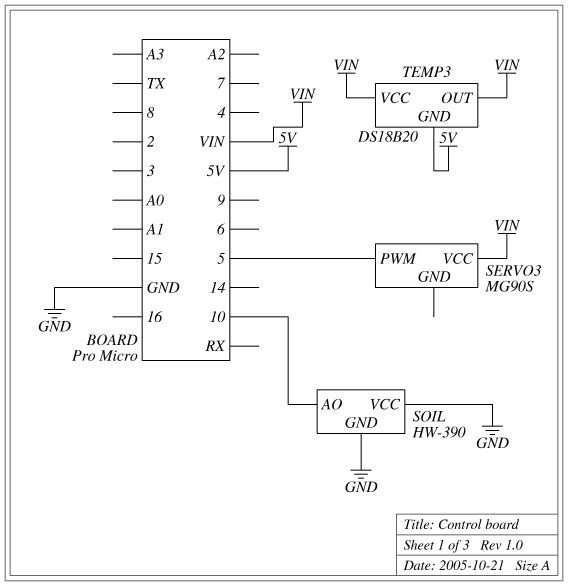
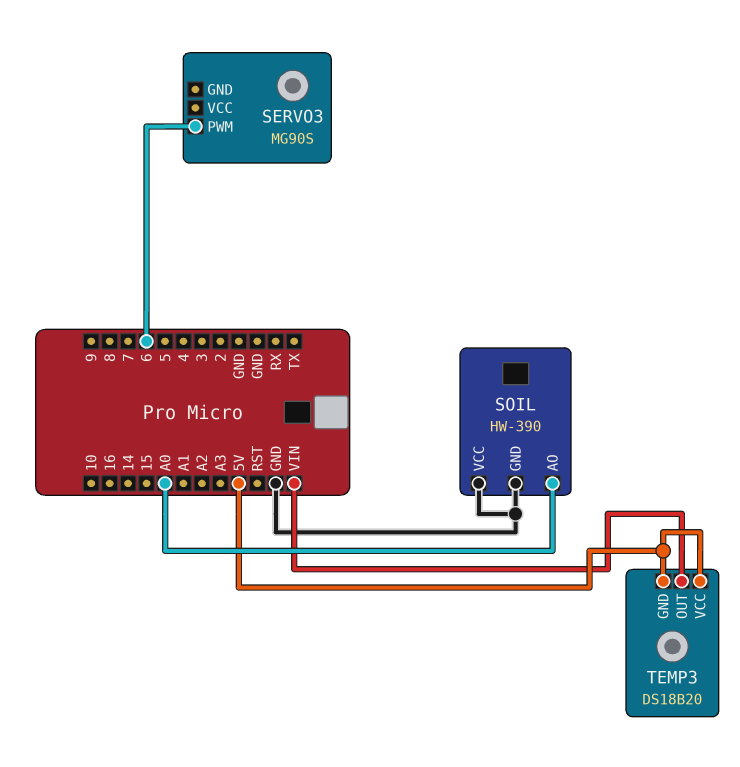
SERVO3 pin PWM: 5 -> 6
SERVO3 pin VCC: VIN -> none
SOIL pin AO: 10 -> A0
TEMP3 pin VCC: VIN -> 5V

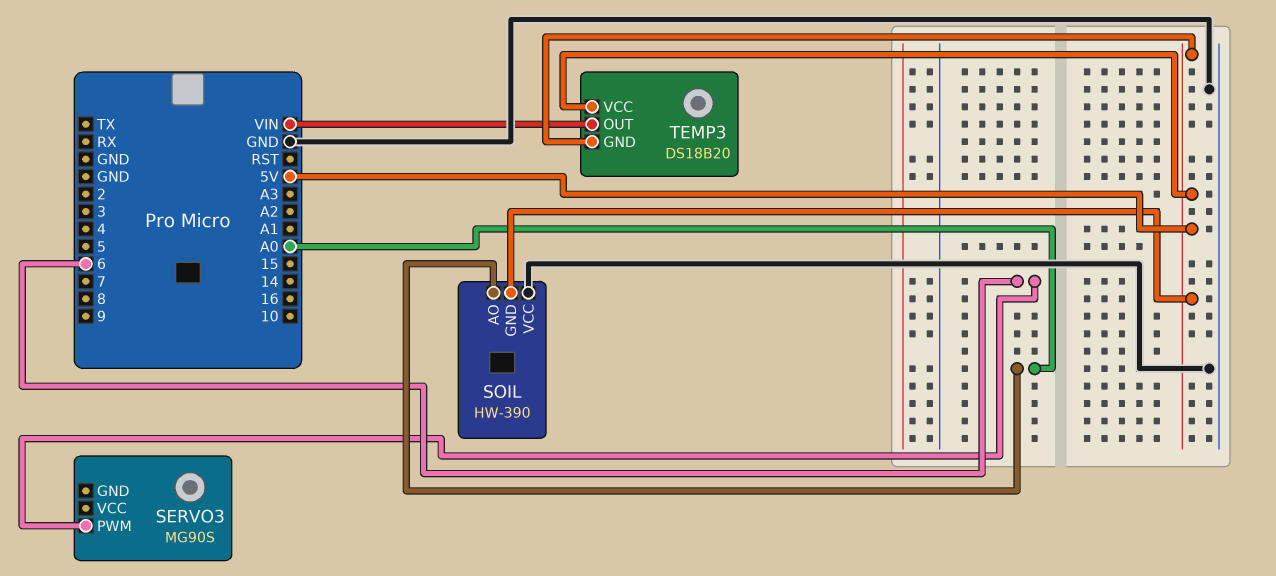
SOIL pin GND: GND -> 5V

